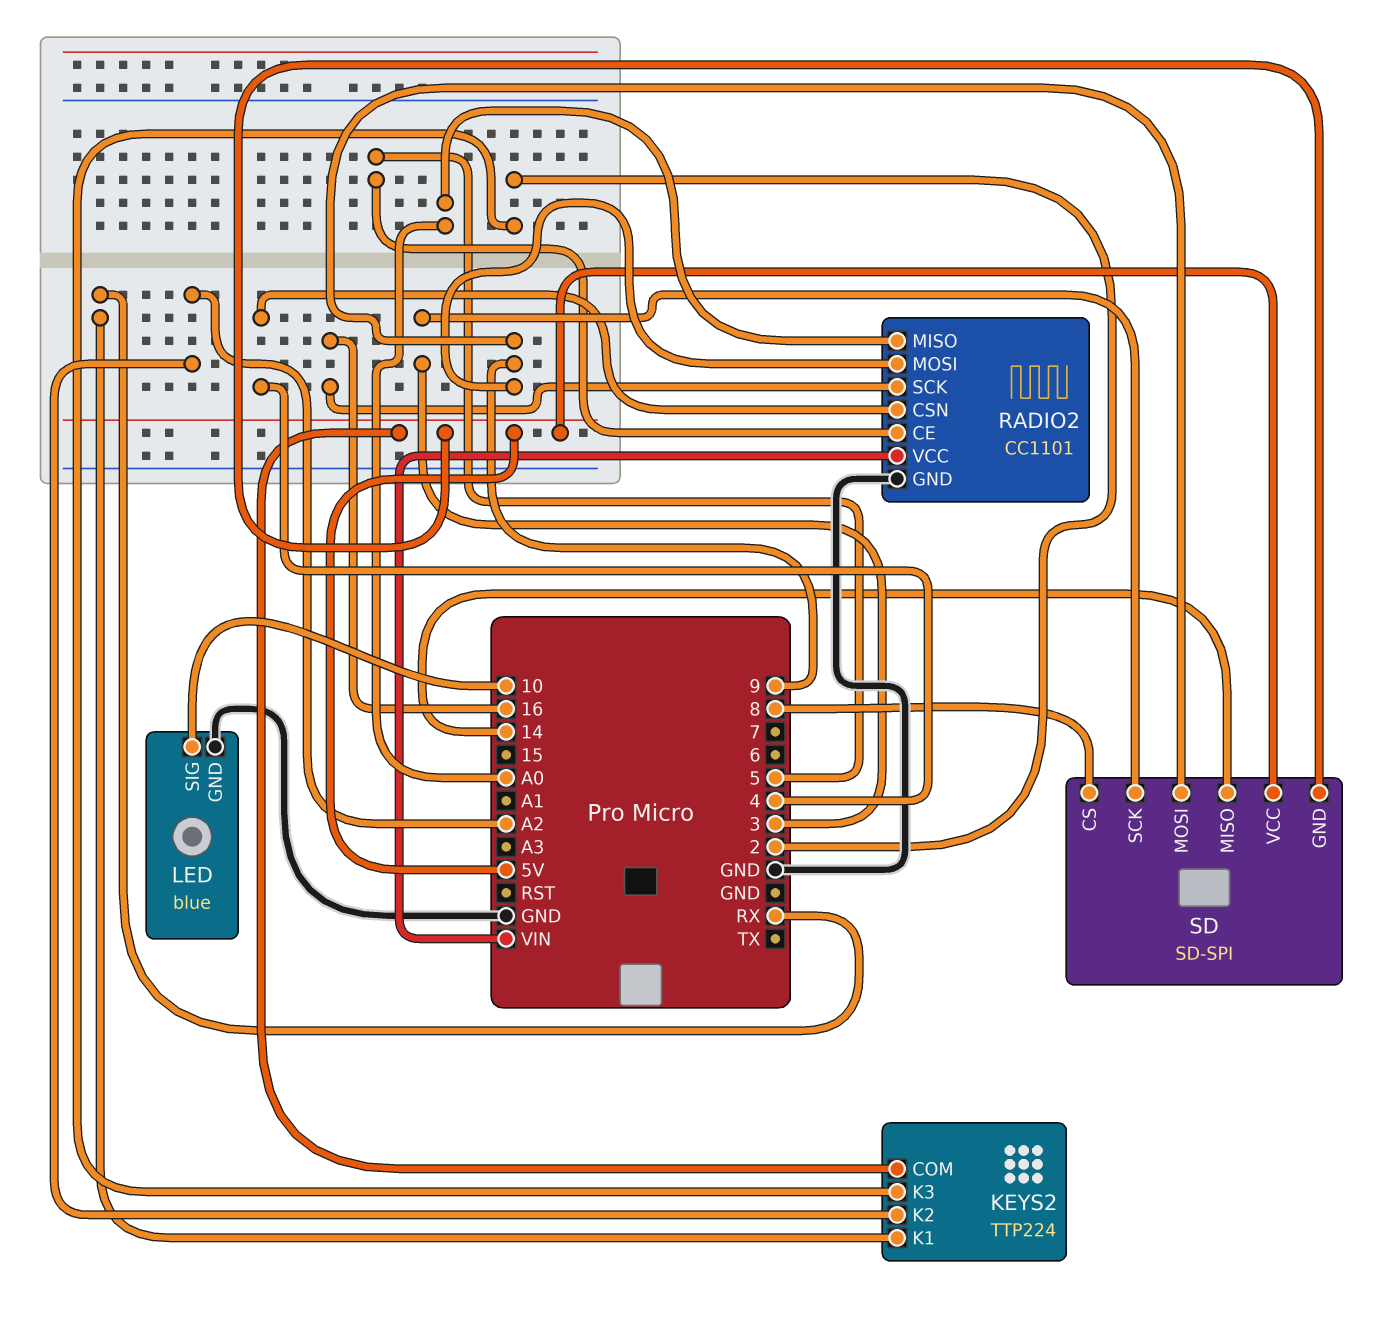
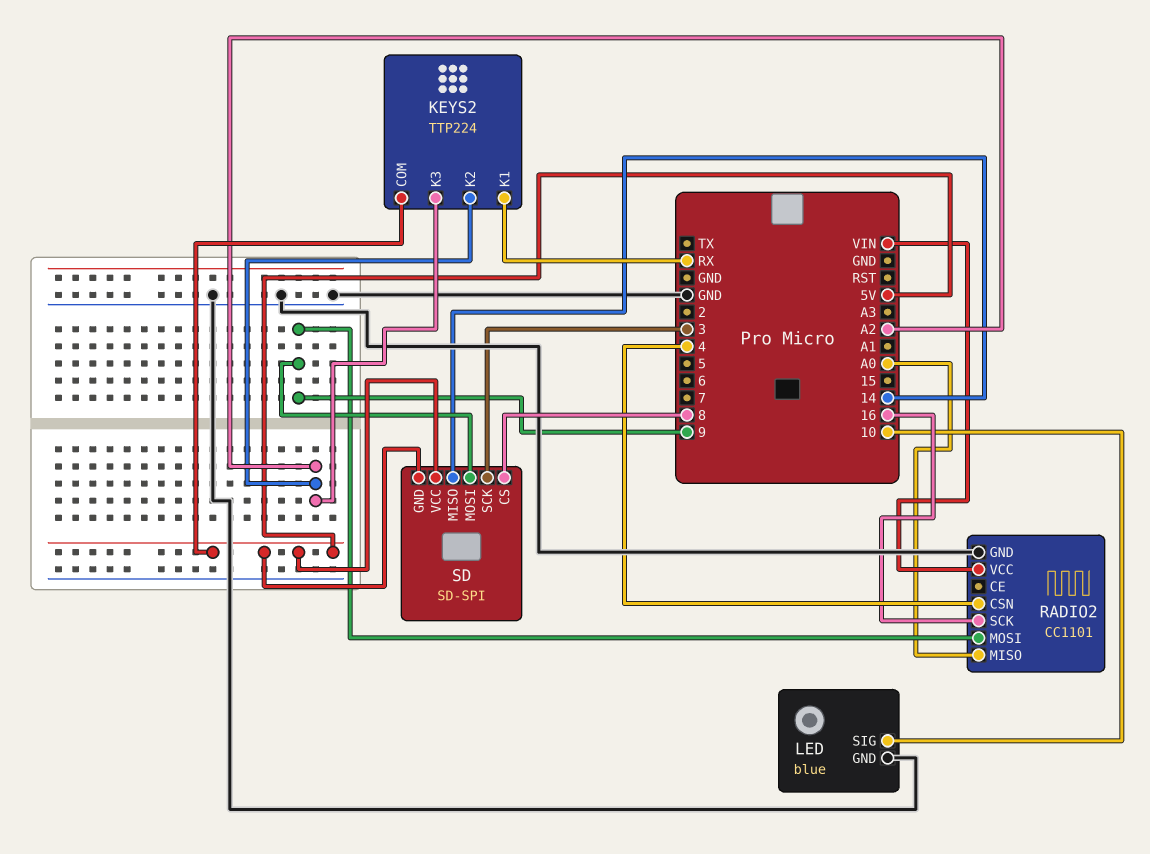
KEYS2 pin K3: 2 -> A2
RADIO2 pin CE: 5 -> none

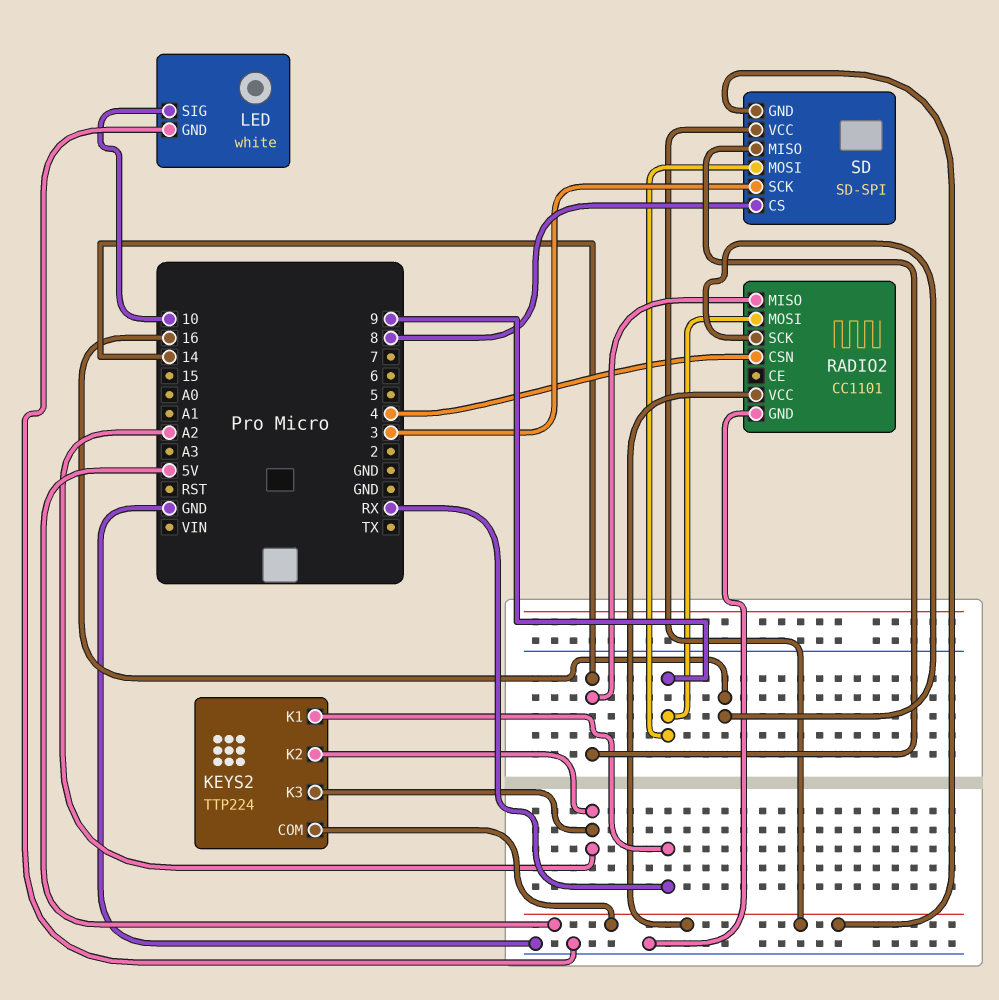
LED: blue -> white
RADIO2 pin MISO: A0 -> 14
RADIO2 pin VCC: VIN -> 5V

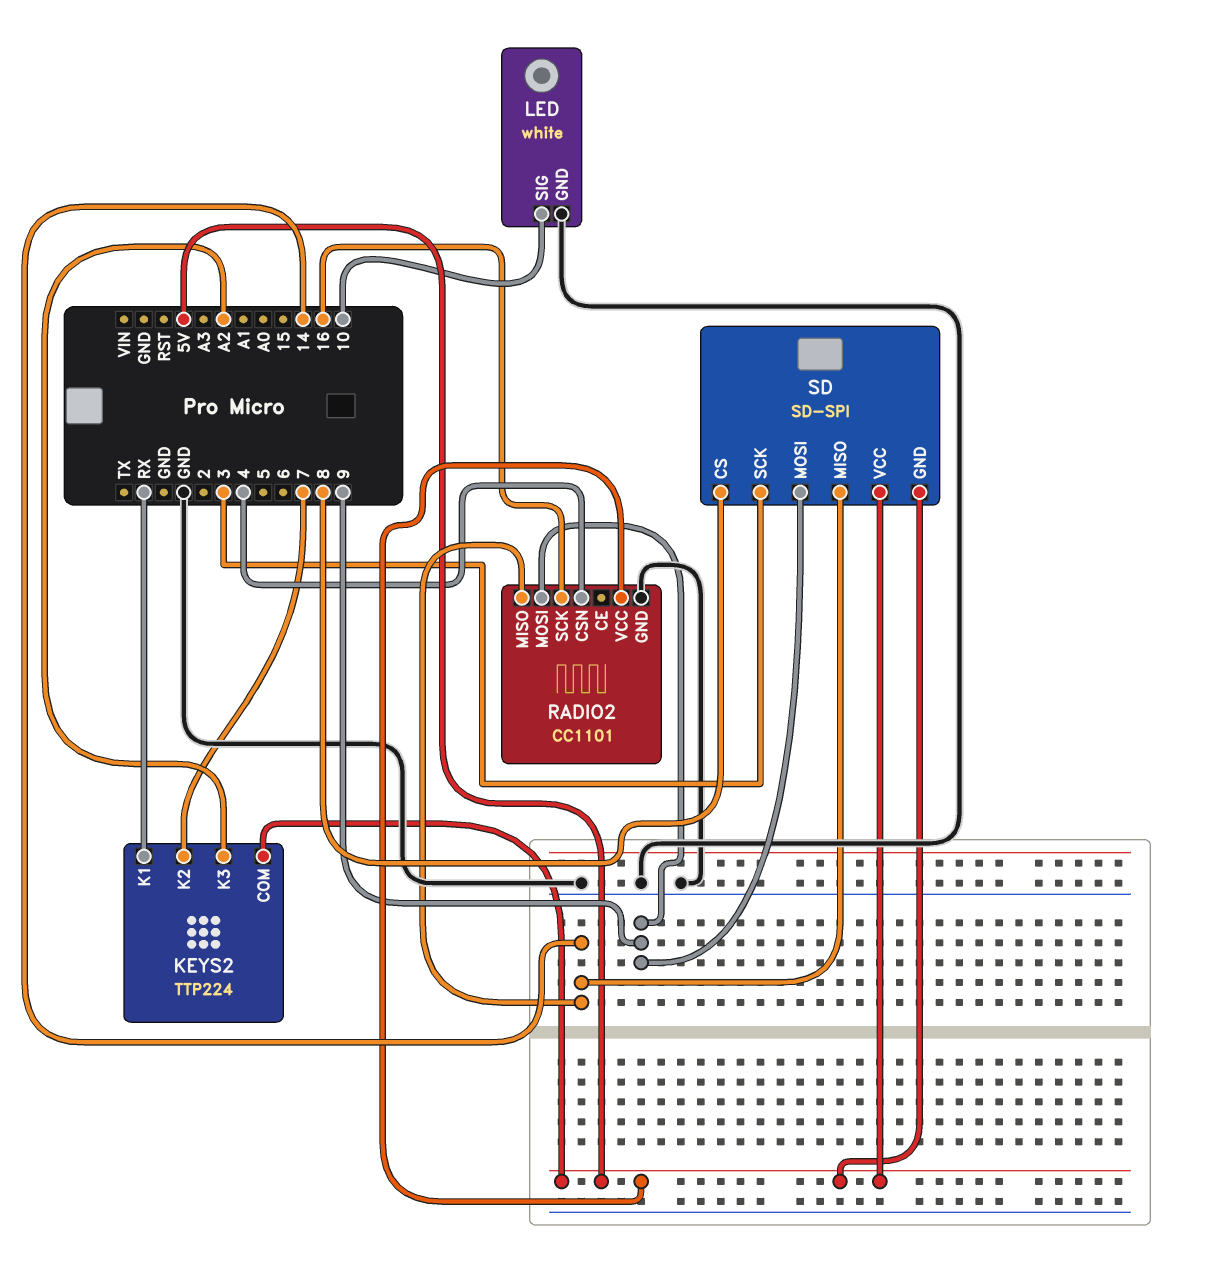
KEYS2 pin K2: A2 -> 7

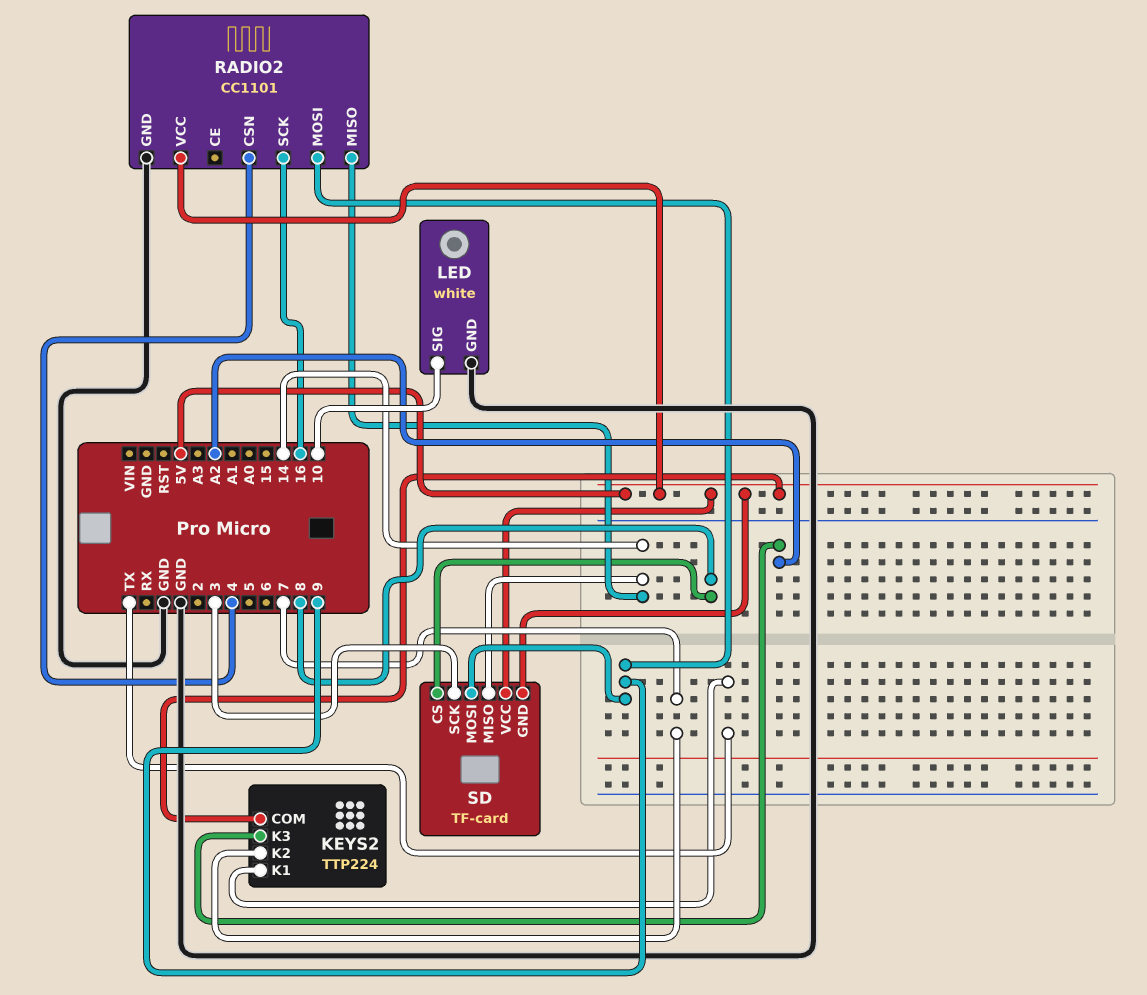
KEYS2 pin K1: RX -> TX
SD: SD-SPI -> TF-card

